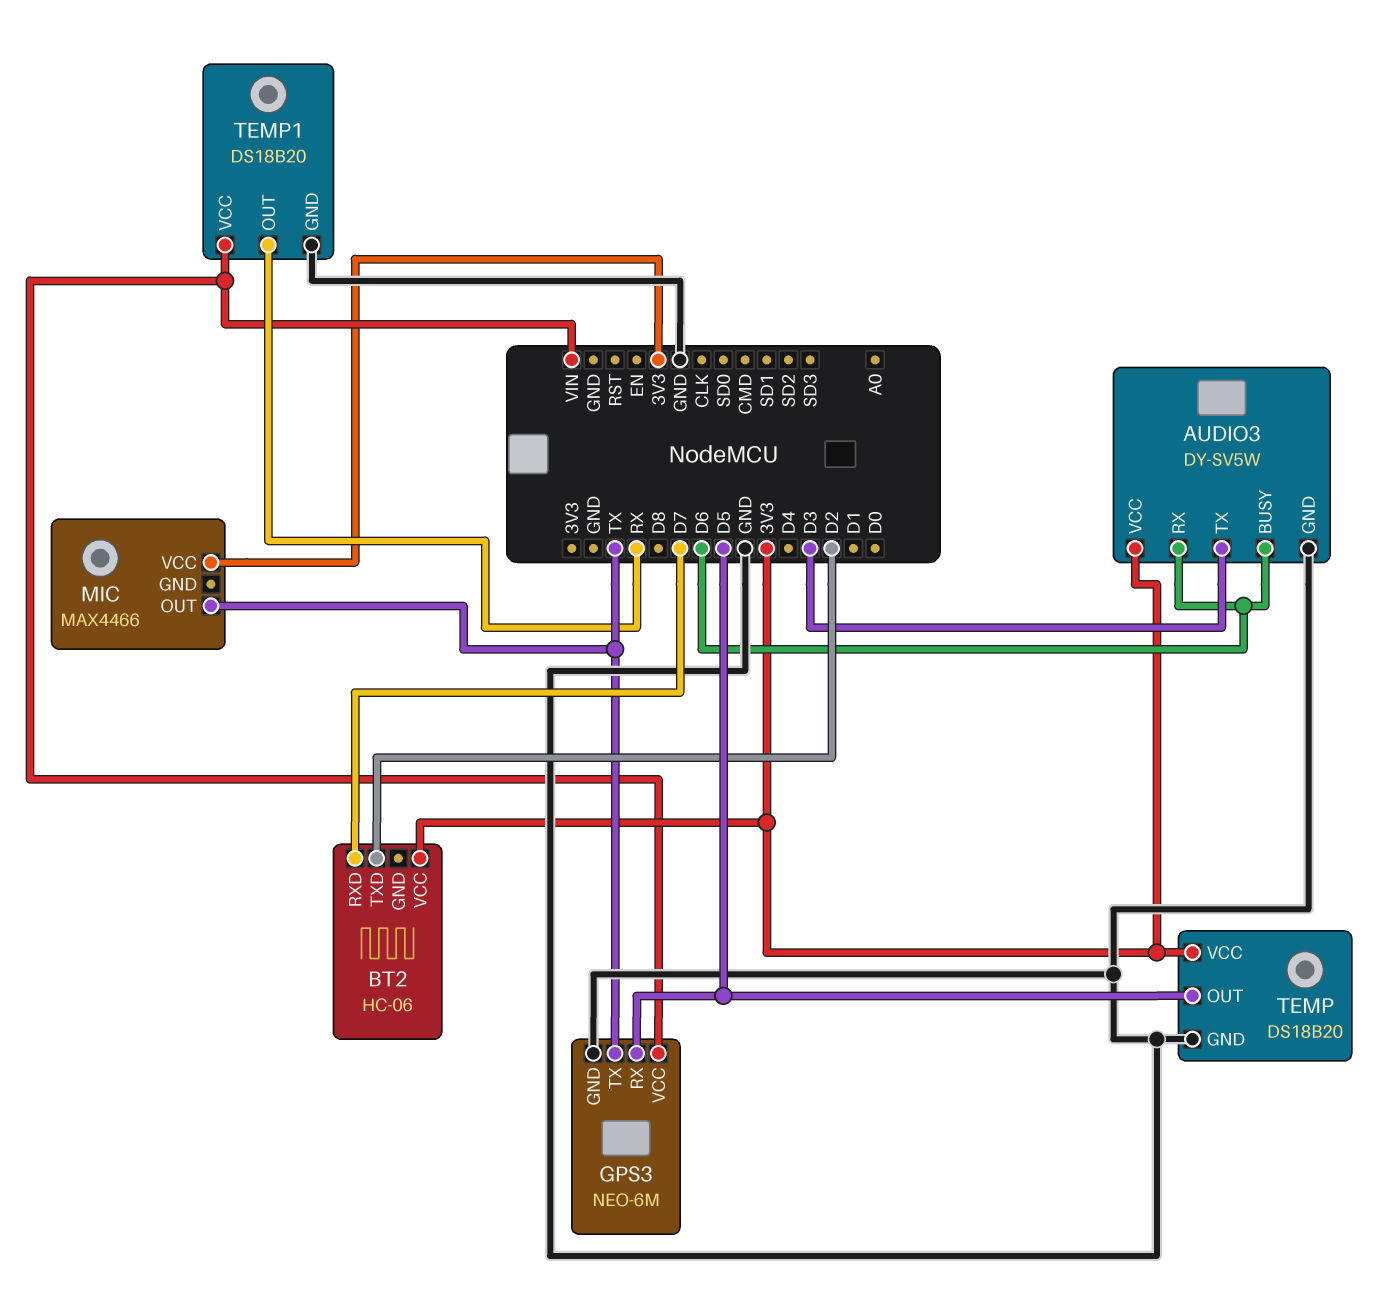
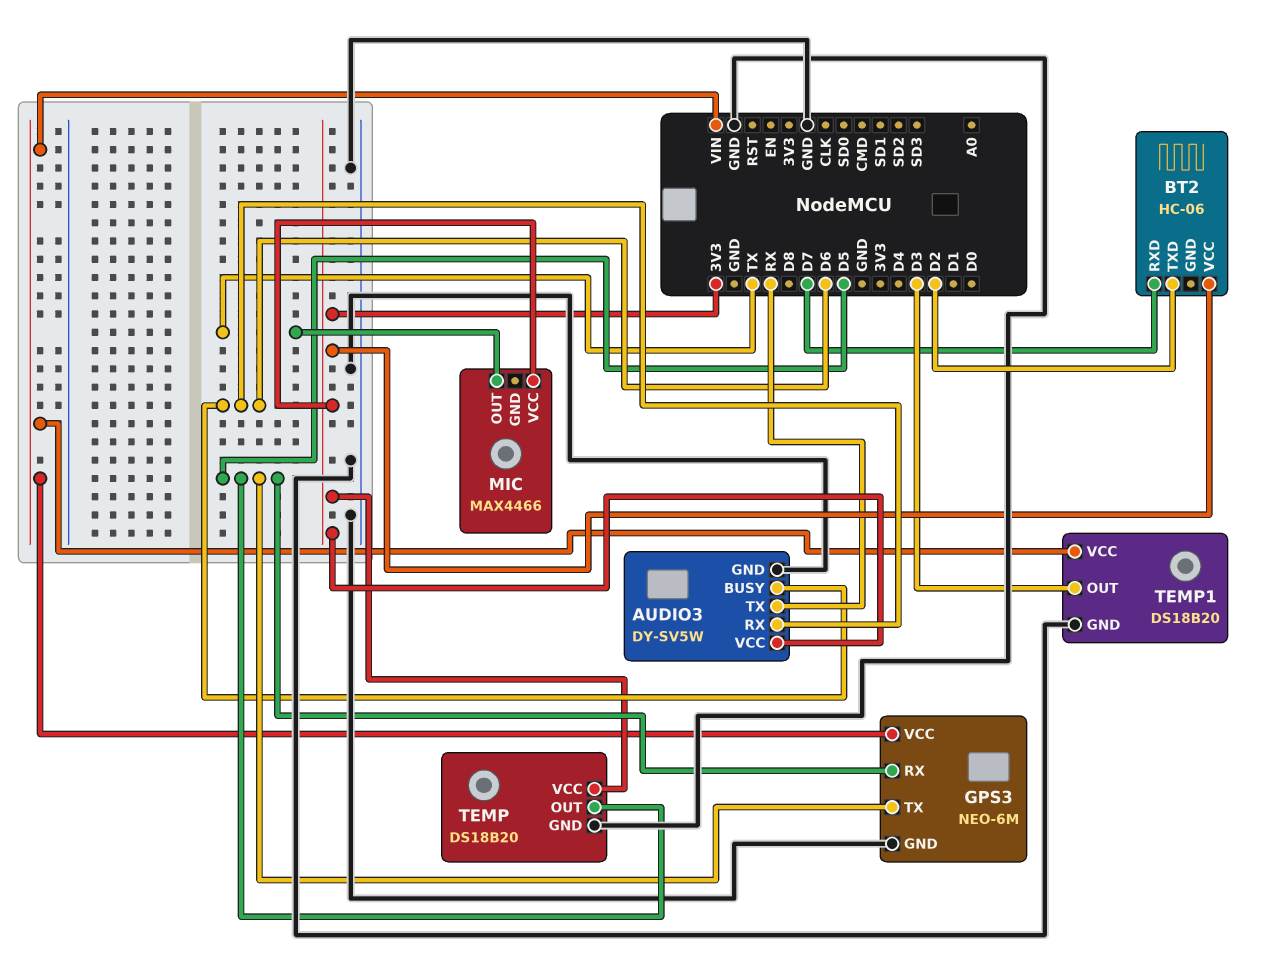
AUDIO3 pin TX: D3 -> RX
GPS3 pin TX: TX -> D5
TEMP1 pin OUT: RX -> D3

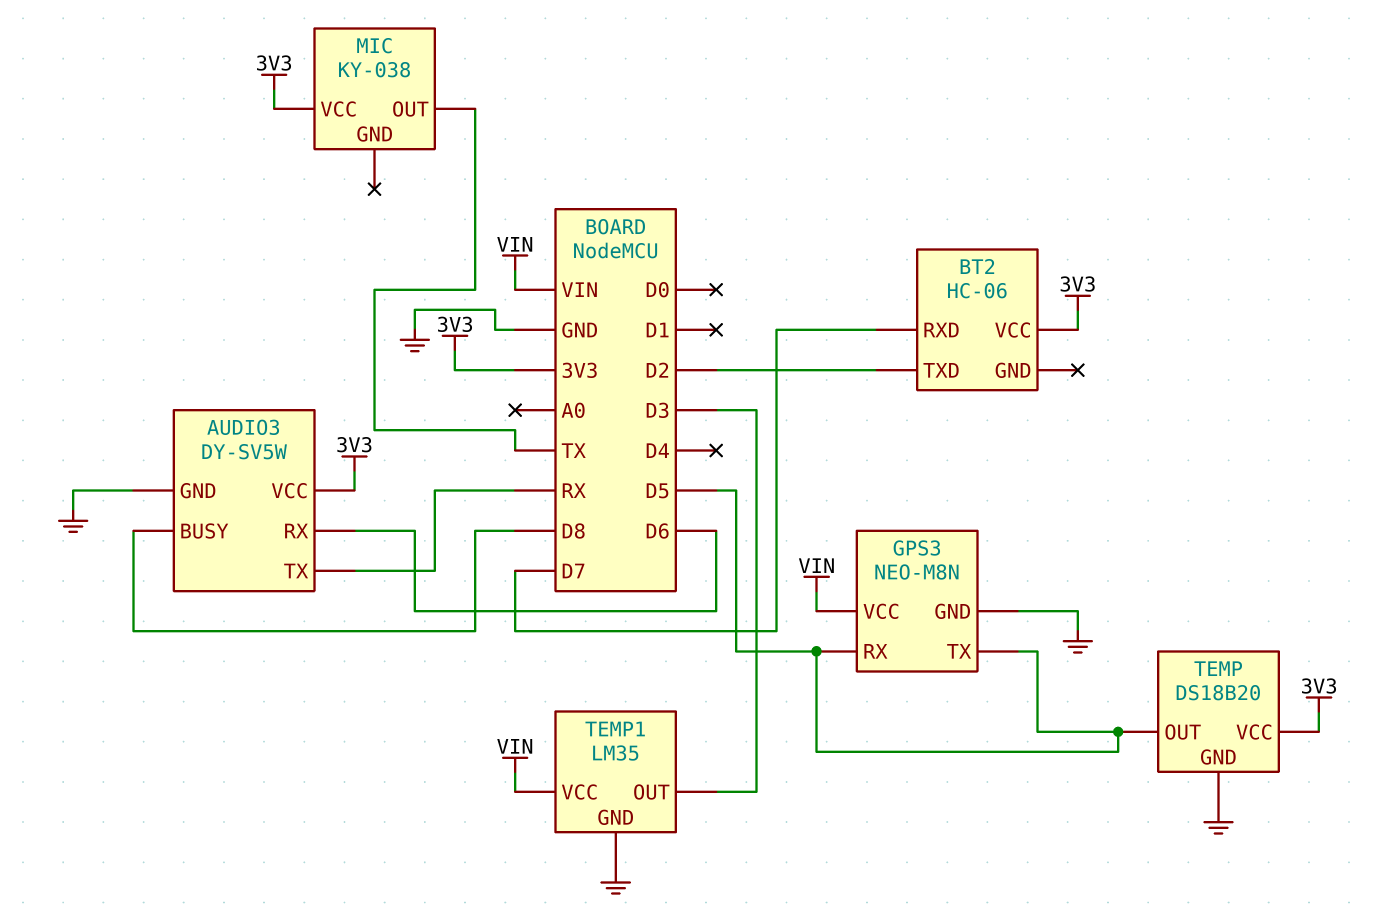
AUDIO3 pin BUSY: D6 -> D8
GPS3: NEO-6M -> NEO-M8N
MIC: MAX4466 -> KY-038
TEMP1: DS18B20 -> LM35

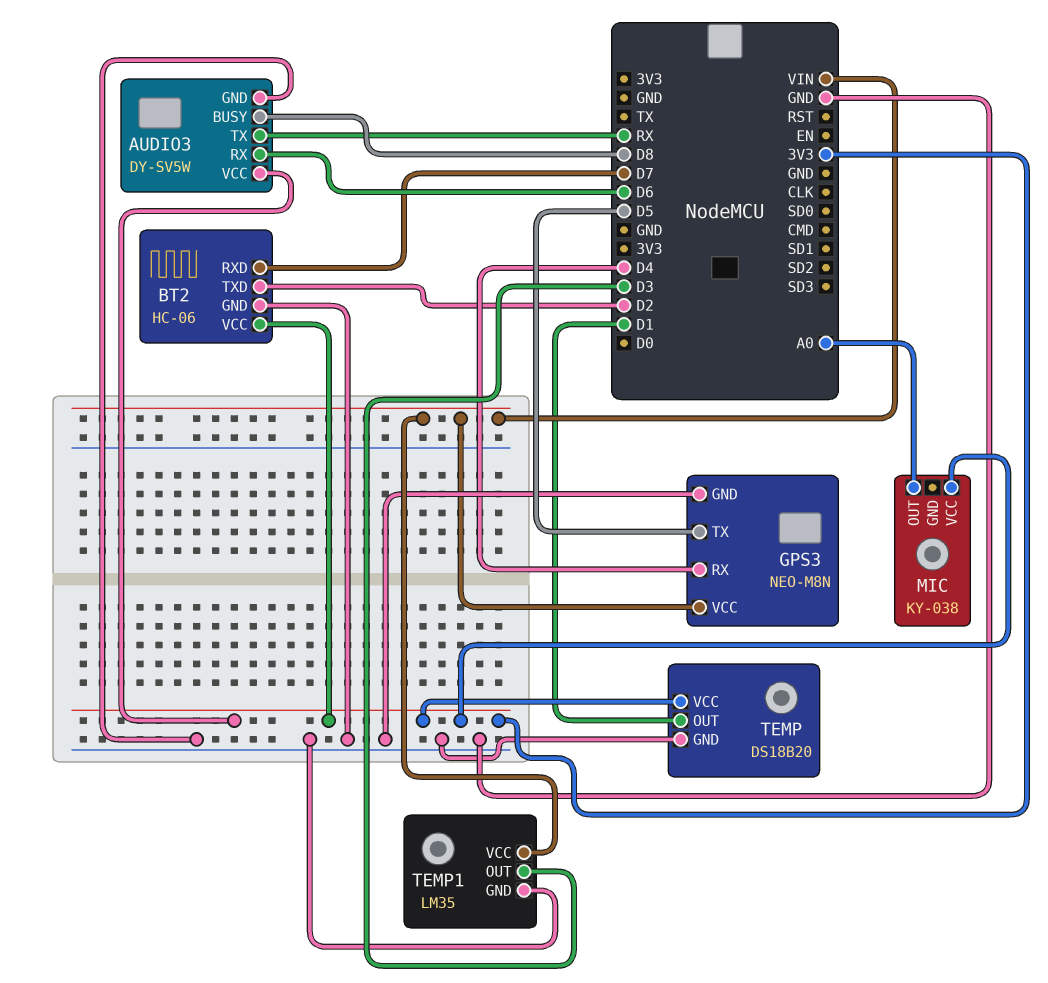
BT2 pin GND: none -> GND
GPS3 pin RX: D5 -> D4
MIC pin OUT: TX -> A0
TEMP pin OUT: D5 -> D1

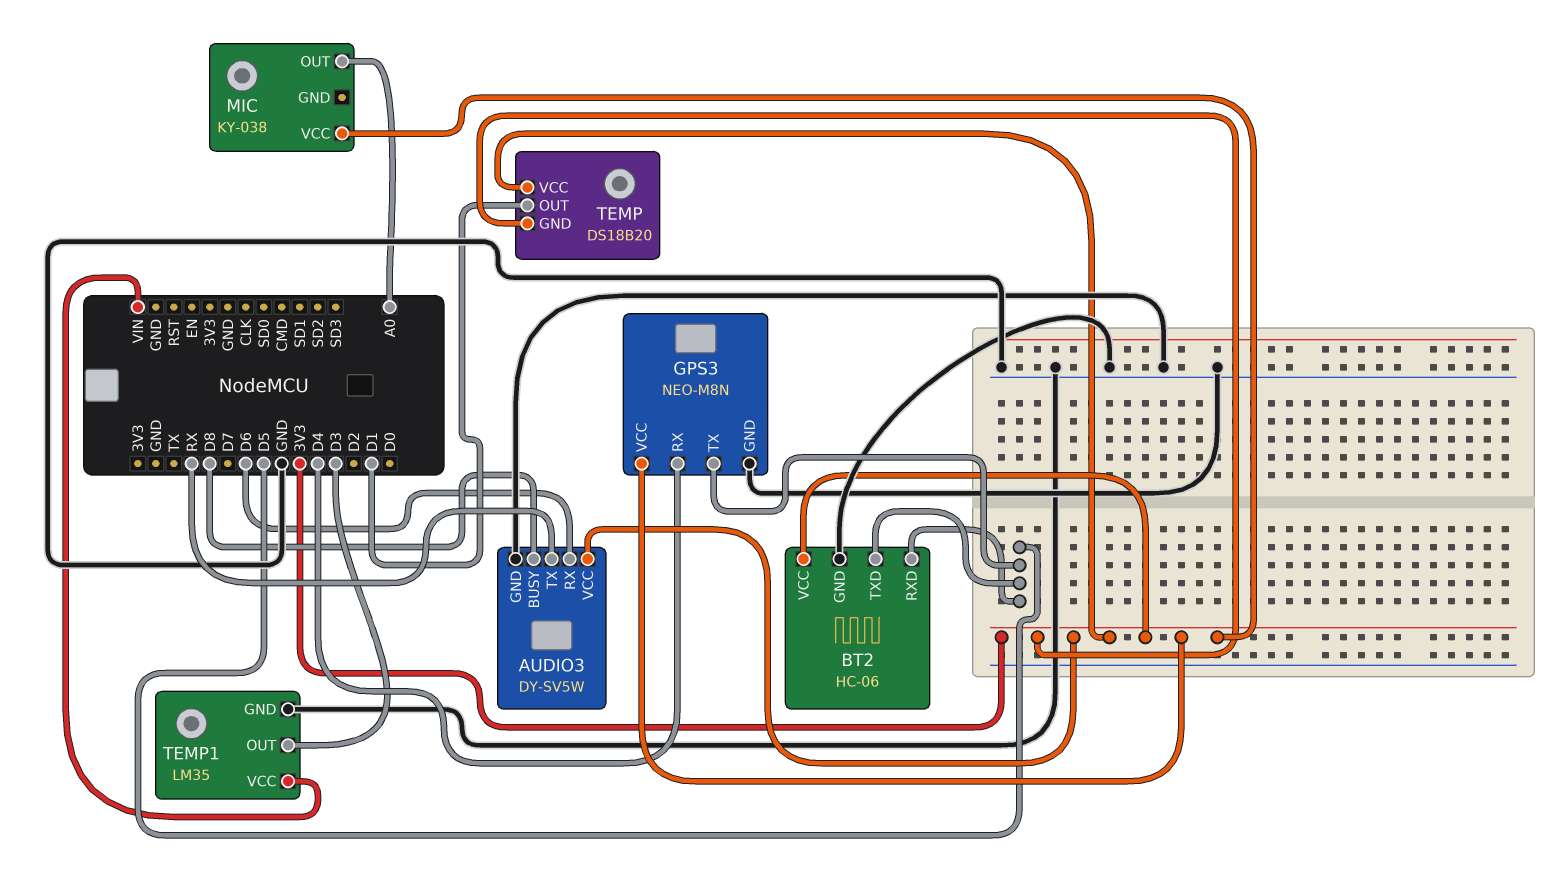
BT2 pin RXD: D7 -> D5
BT2 pin TXD: D2 -> D5
GPS3 pin VCC: VIN -> 3V3
TEMP pin GND: GND -> 3V3

